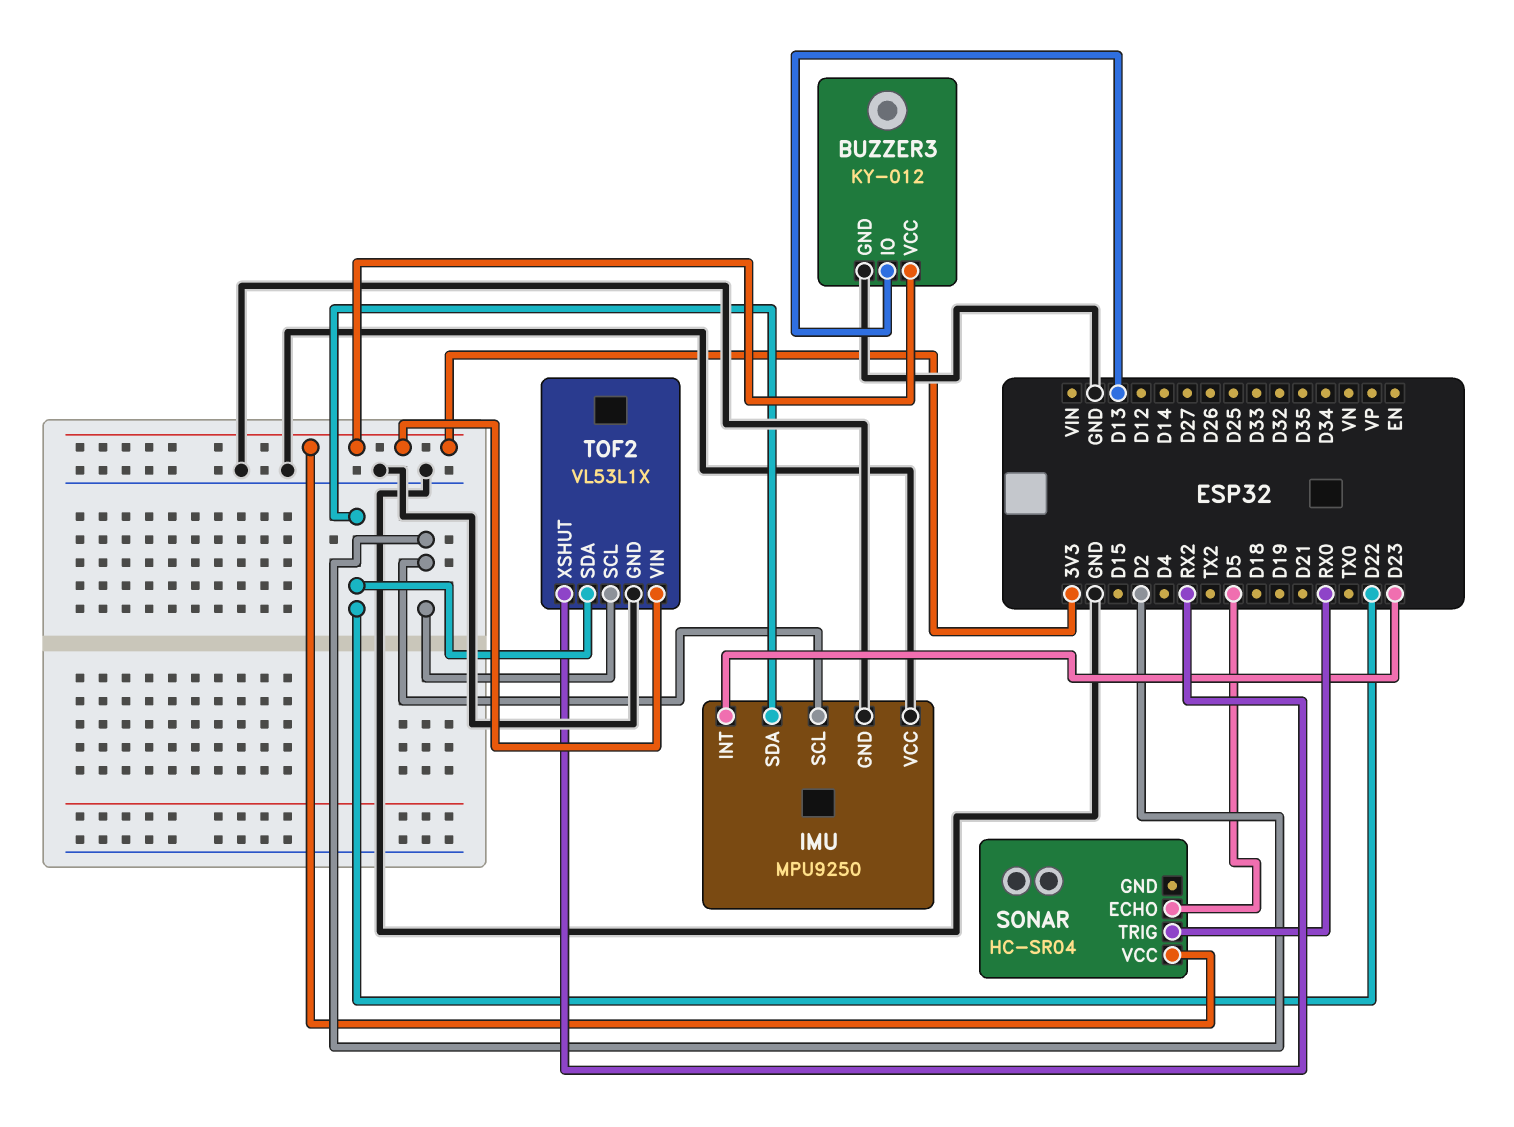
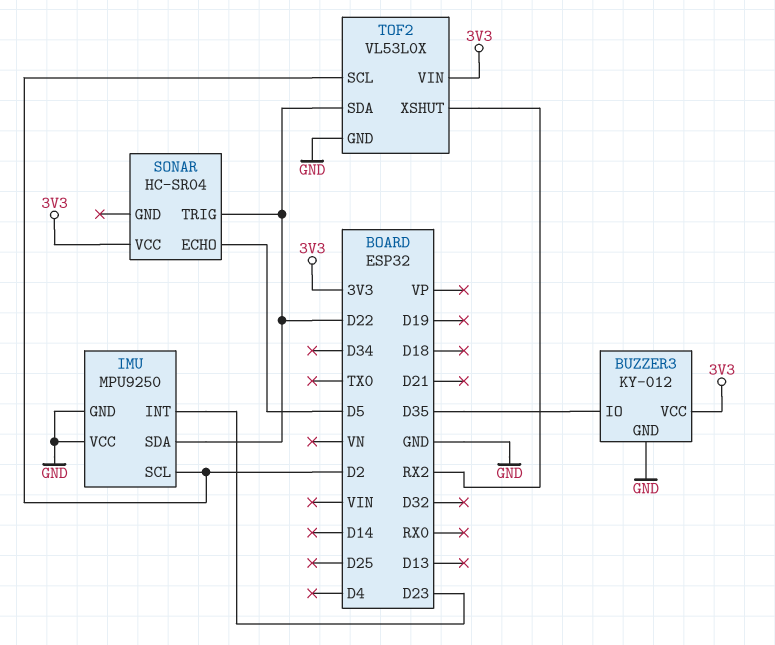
BUZZER3 pin IO: D13 -> D35
SONAR pin TRIG: RX0 -> D22
TOF2: VL53L1X -> VL53L0X

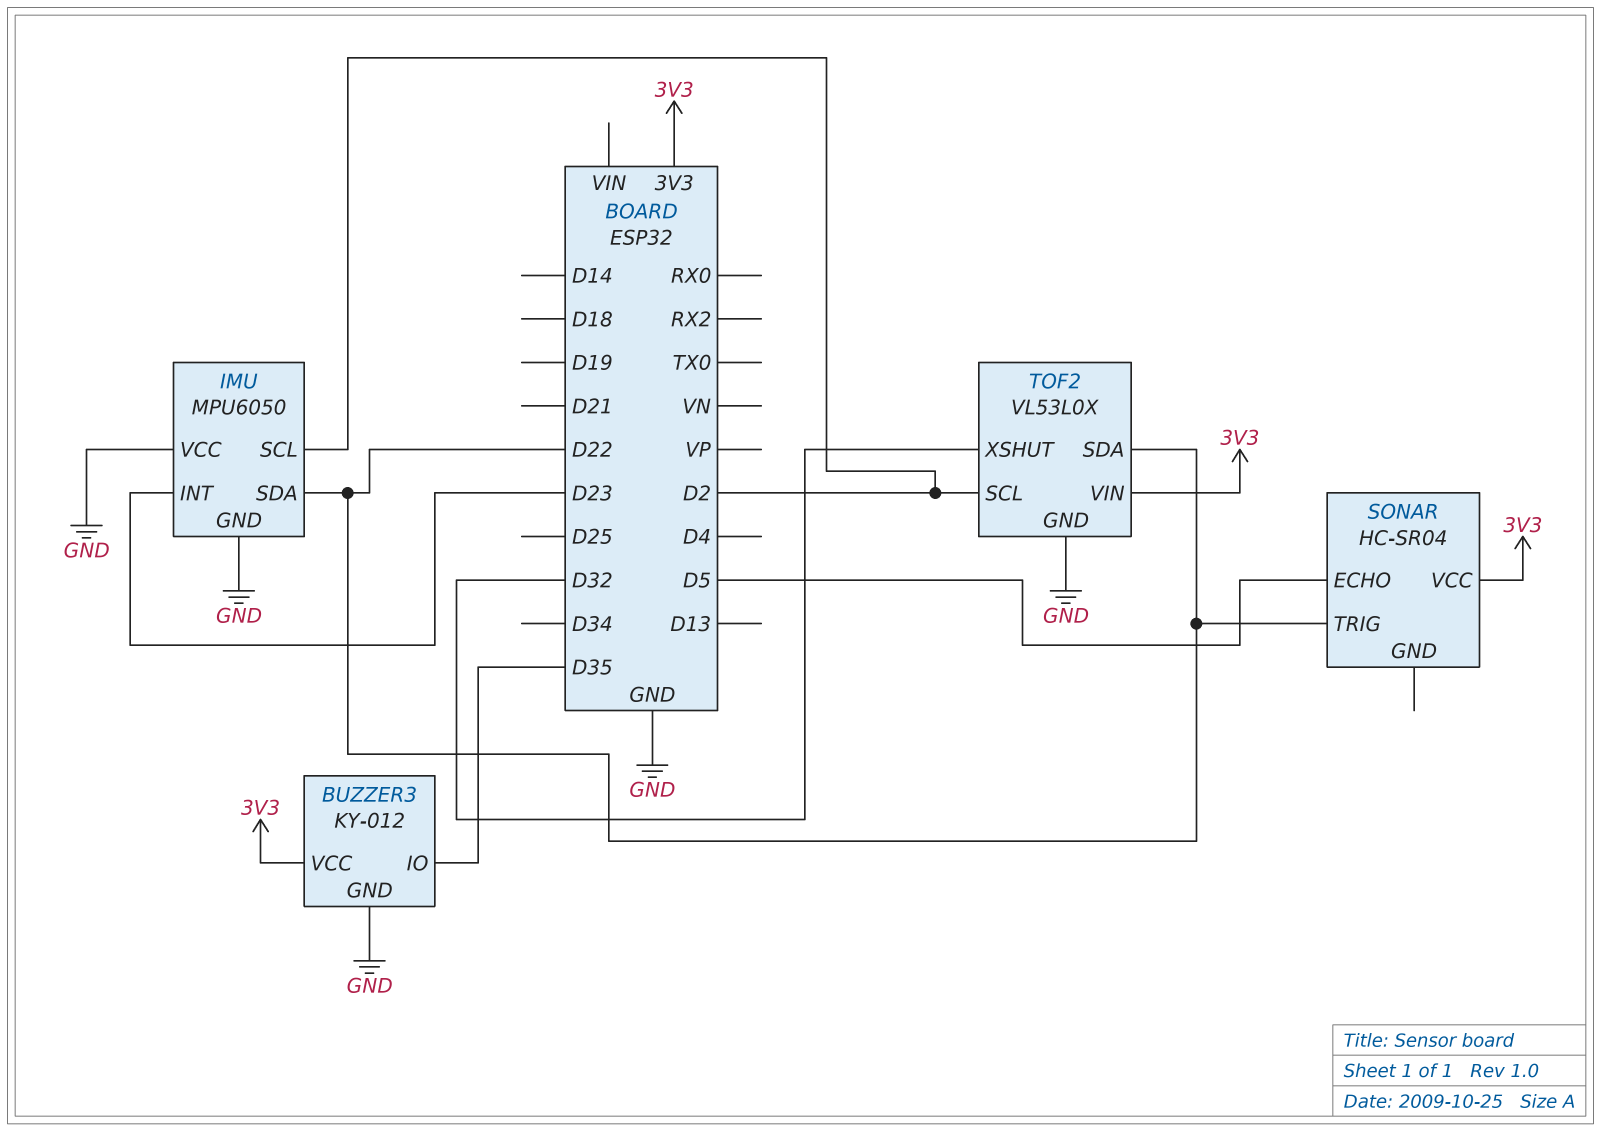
IMU: MPU9250 -> MPU6050
TOF2 pin XSHUT: RX2 -> D32

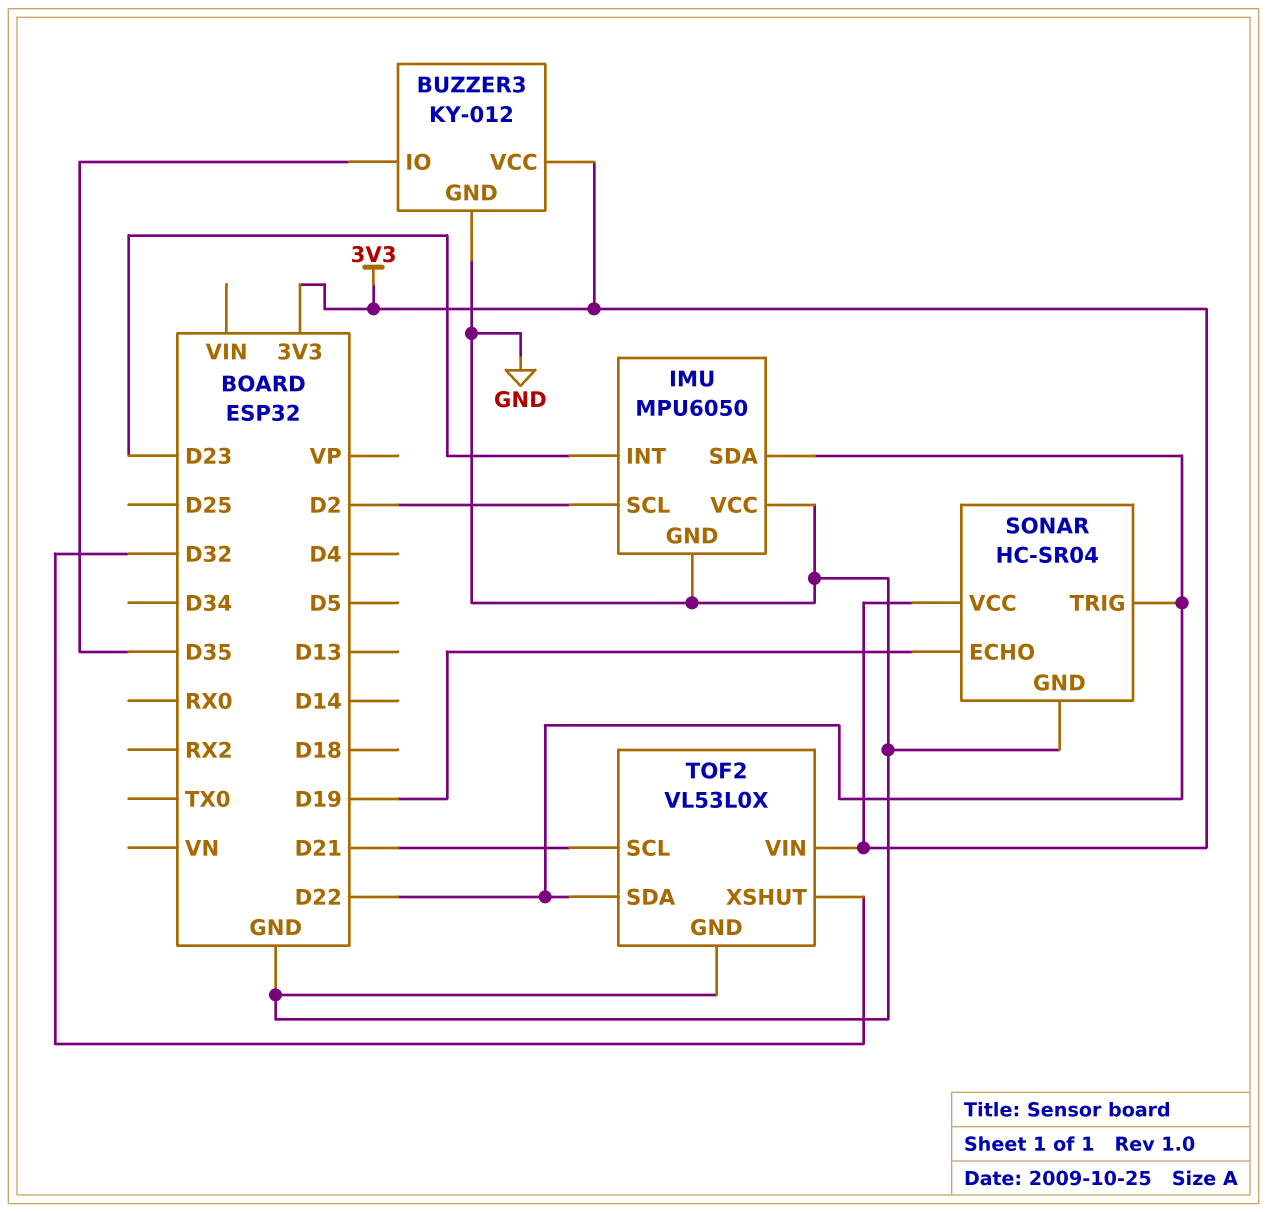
SONAR pin ECHO: D5 -> D19
SONAR pin GND: none -> GND
TOF2 pin SCL: D2 -> D21

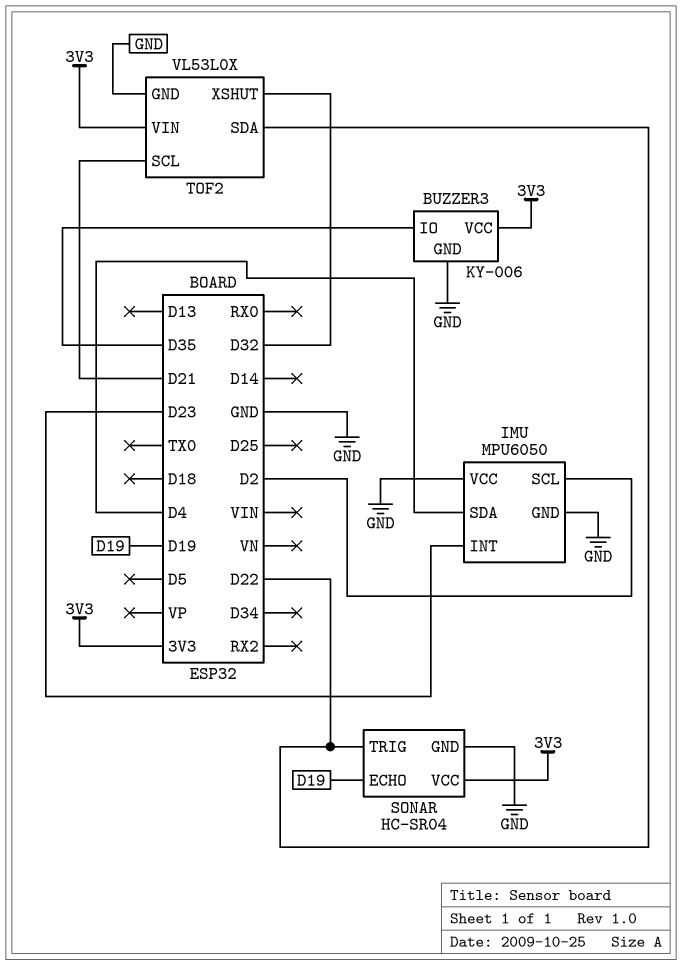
BUZZER3: KY-012 -> KY-006
IMU pin SDA: D22 -> D4

